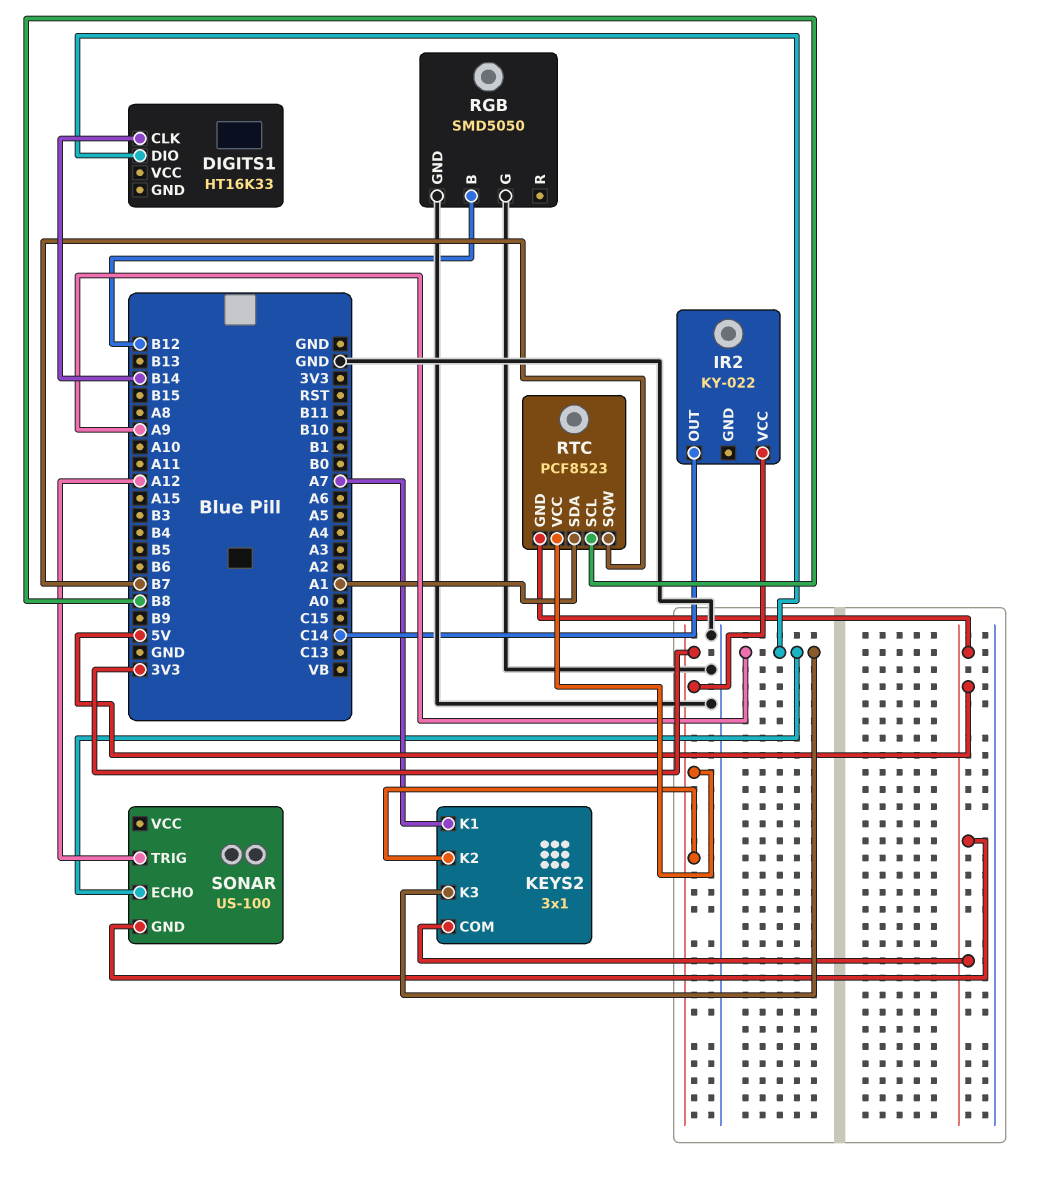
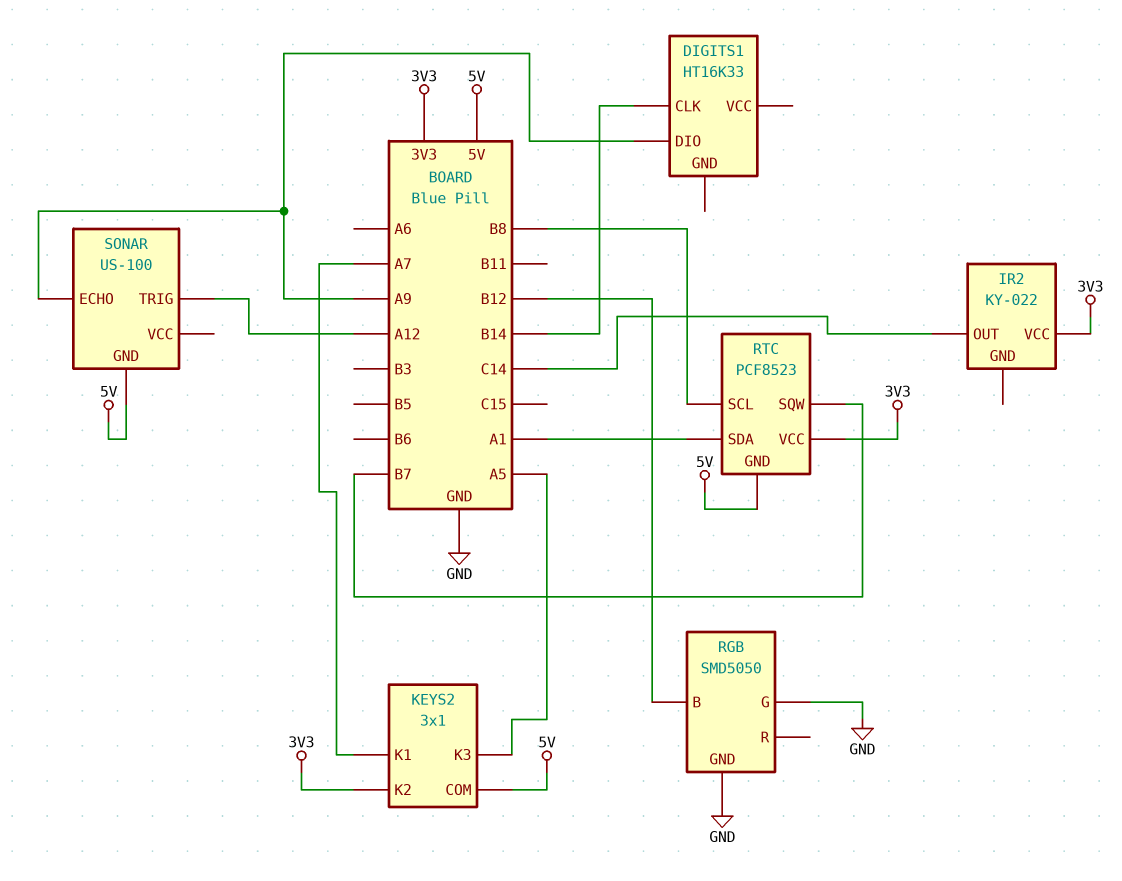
KEYS2 pin K3: A9 -> A5

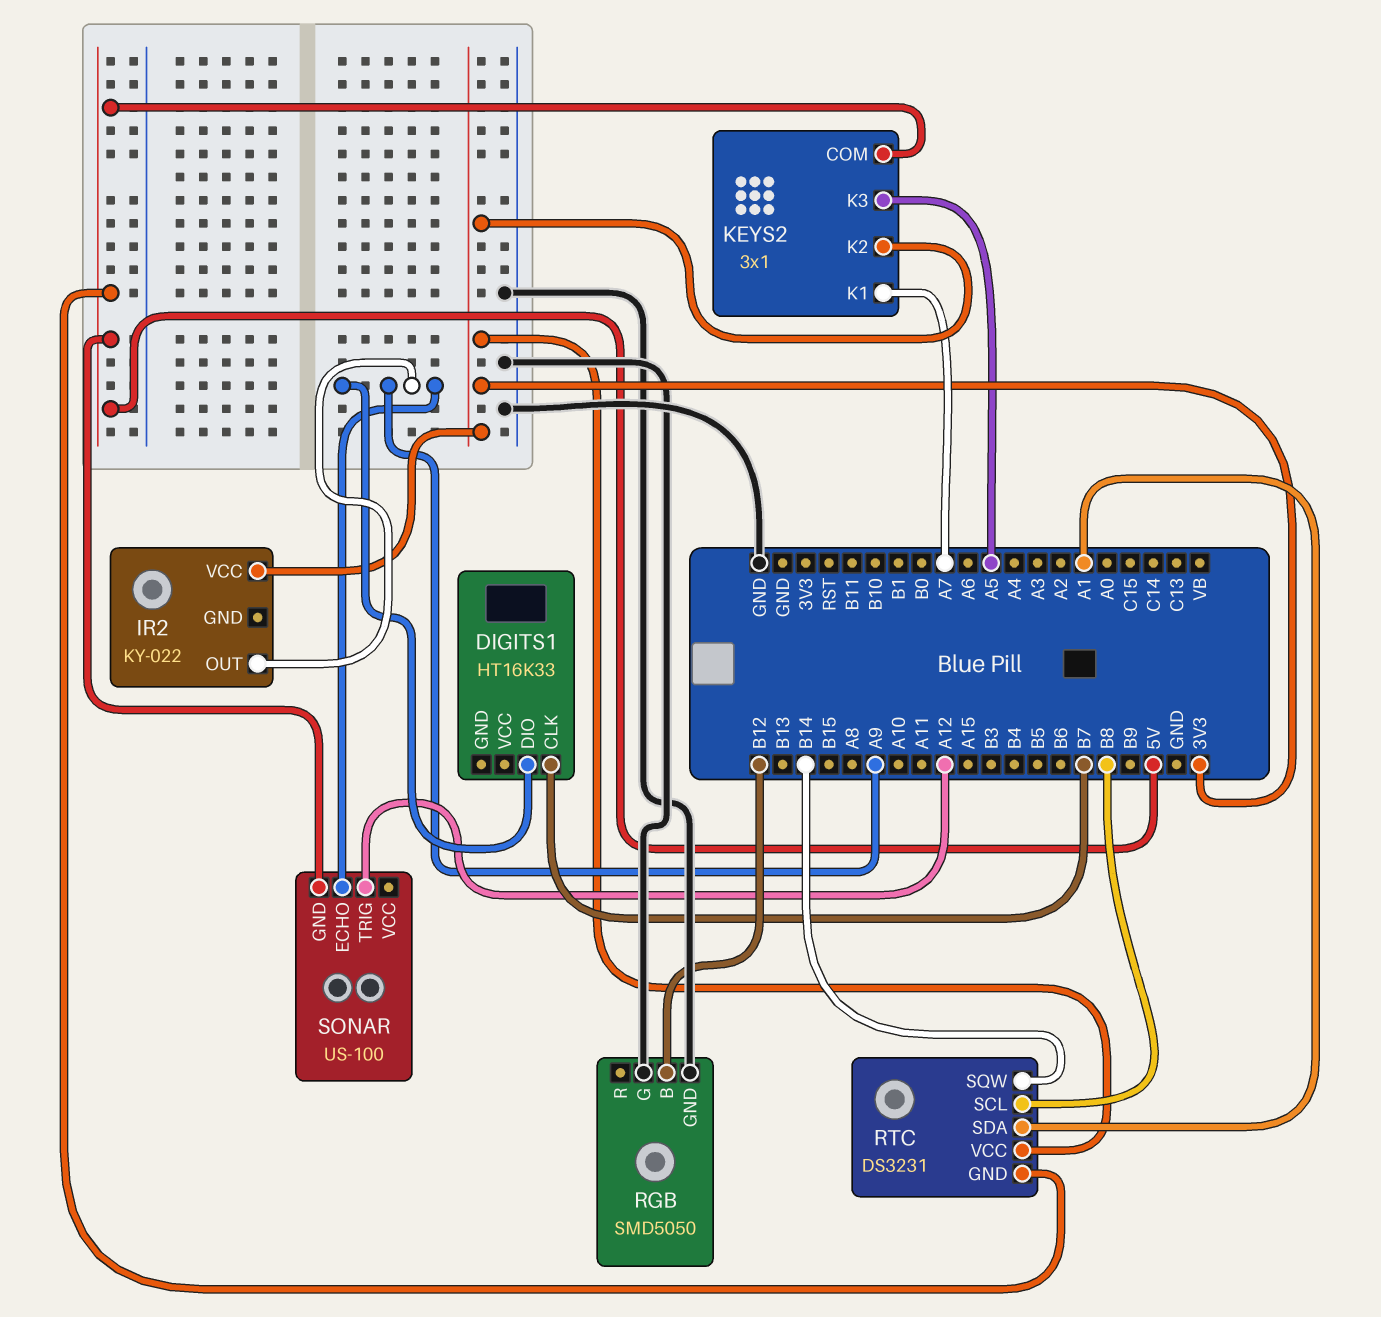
DIGITS1 pin CLK: B14 -> B7
IR2 pin OUT: C14 -> A9
RTC: PCF8523 -> DS3231
RTC pin SQW: B7 -> B14

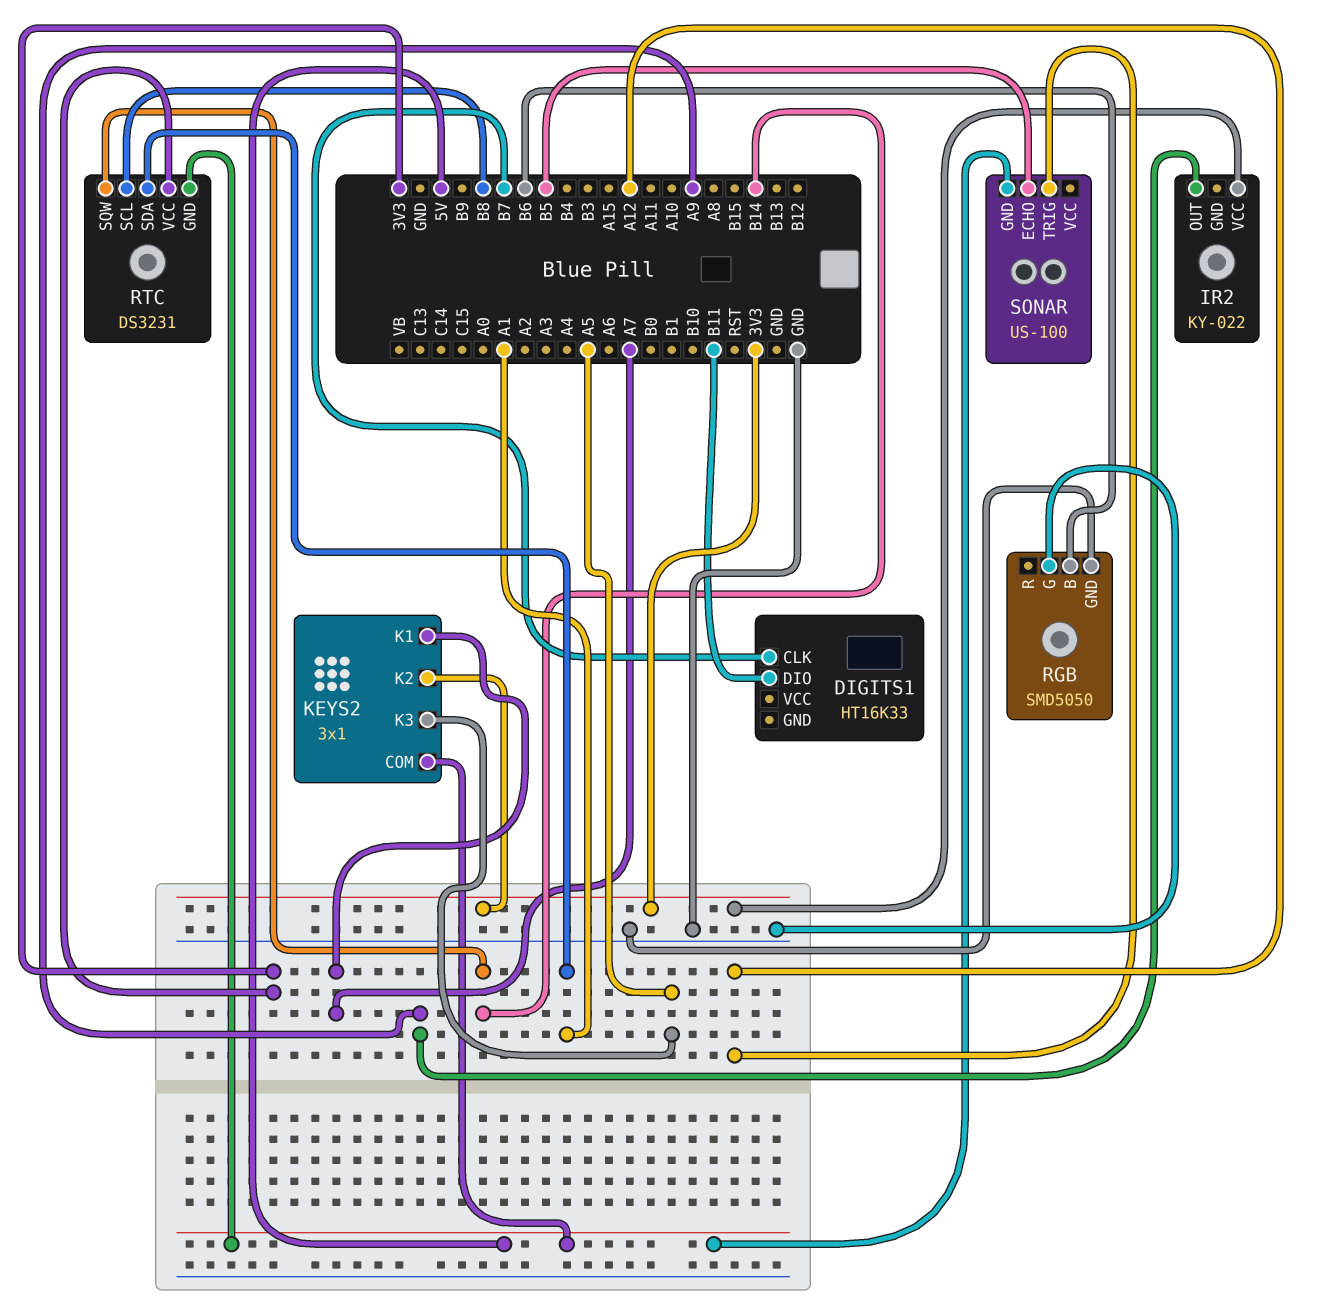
DIGITS1 pin DIO: A9 -> B11
RGB pin B: B12 -> B6
SONAR pin ECHO: A9 -> B5

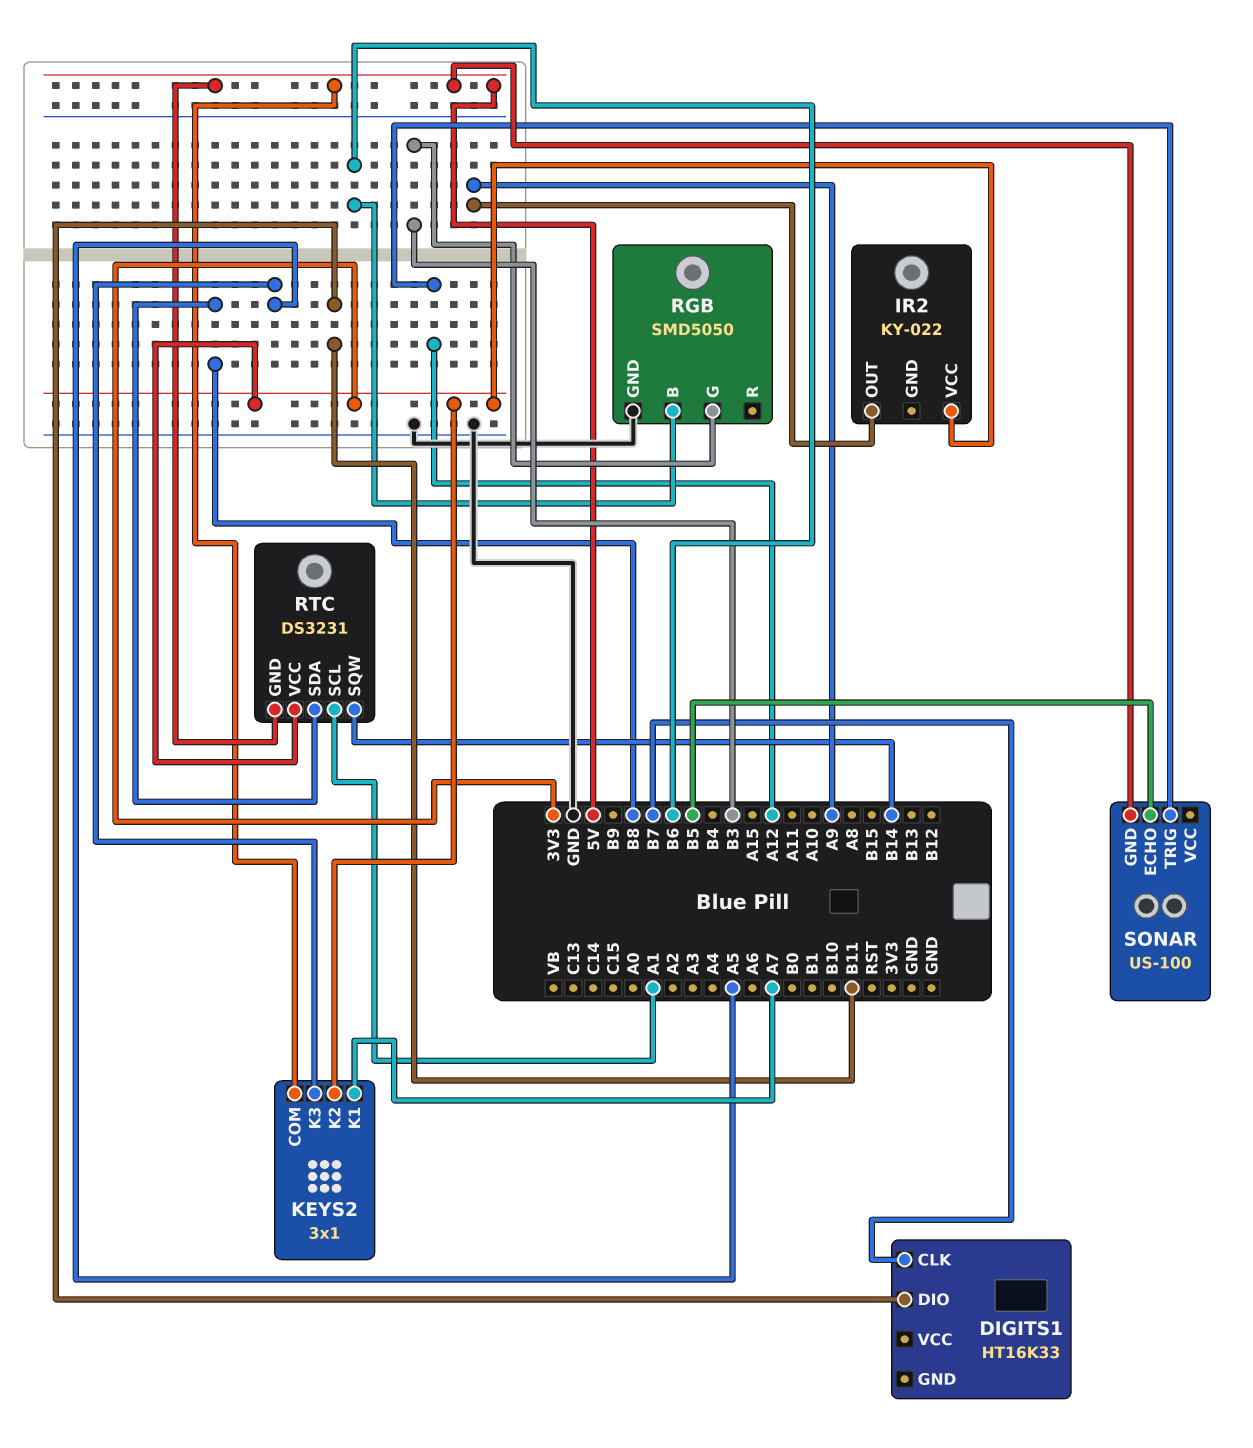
RGB pin G: GND -> B3
RTC pin SCL: B8 -> A1
RTC pin SDA: A1 -> B8

